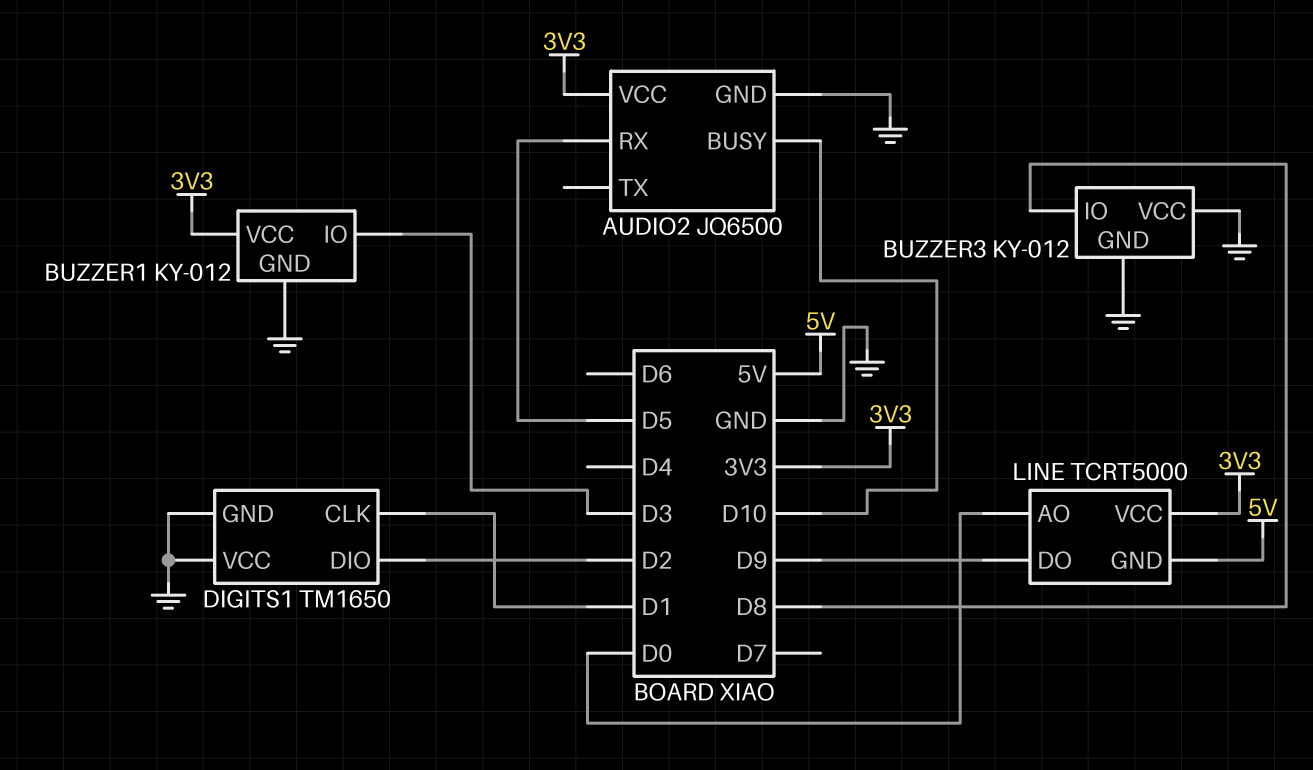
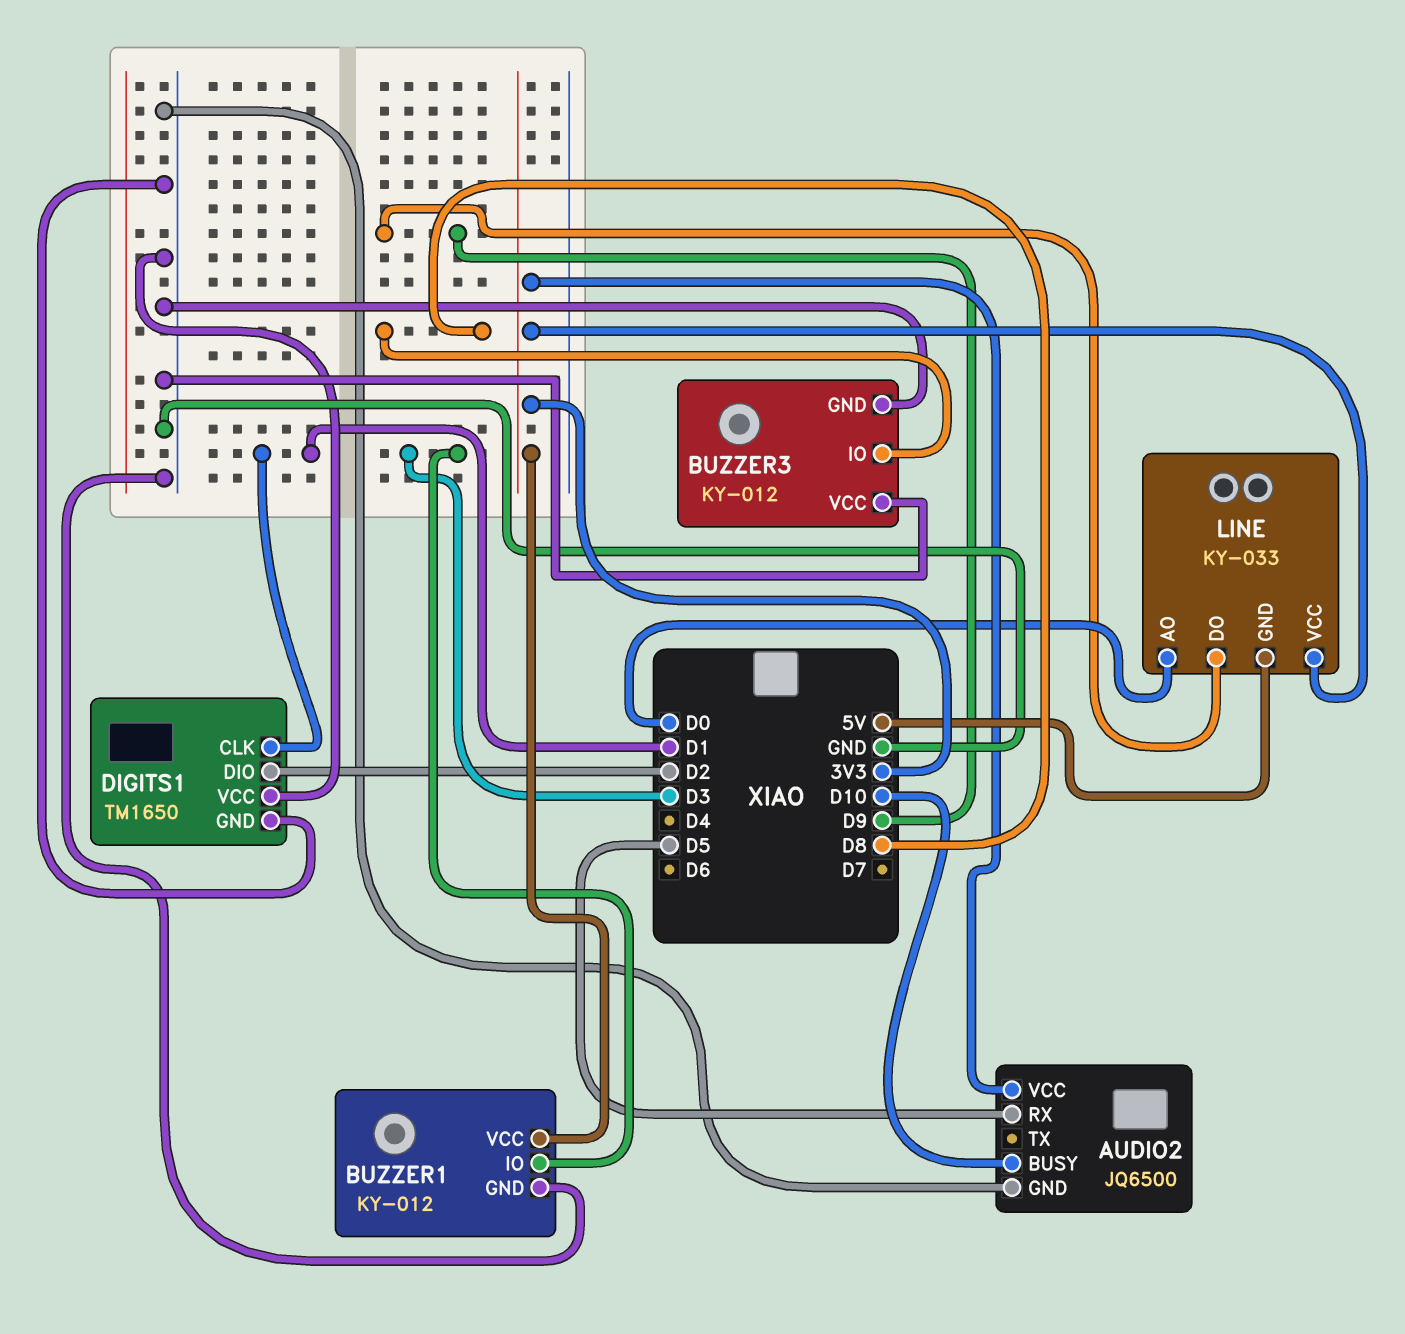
LINE: TCRT5000 -> KY-033

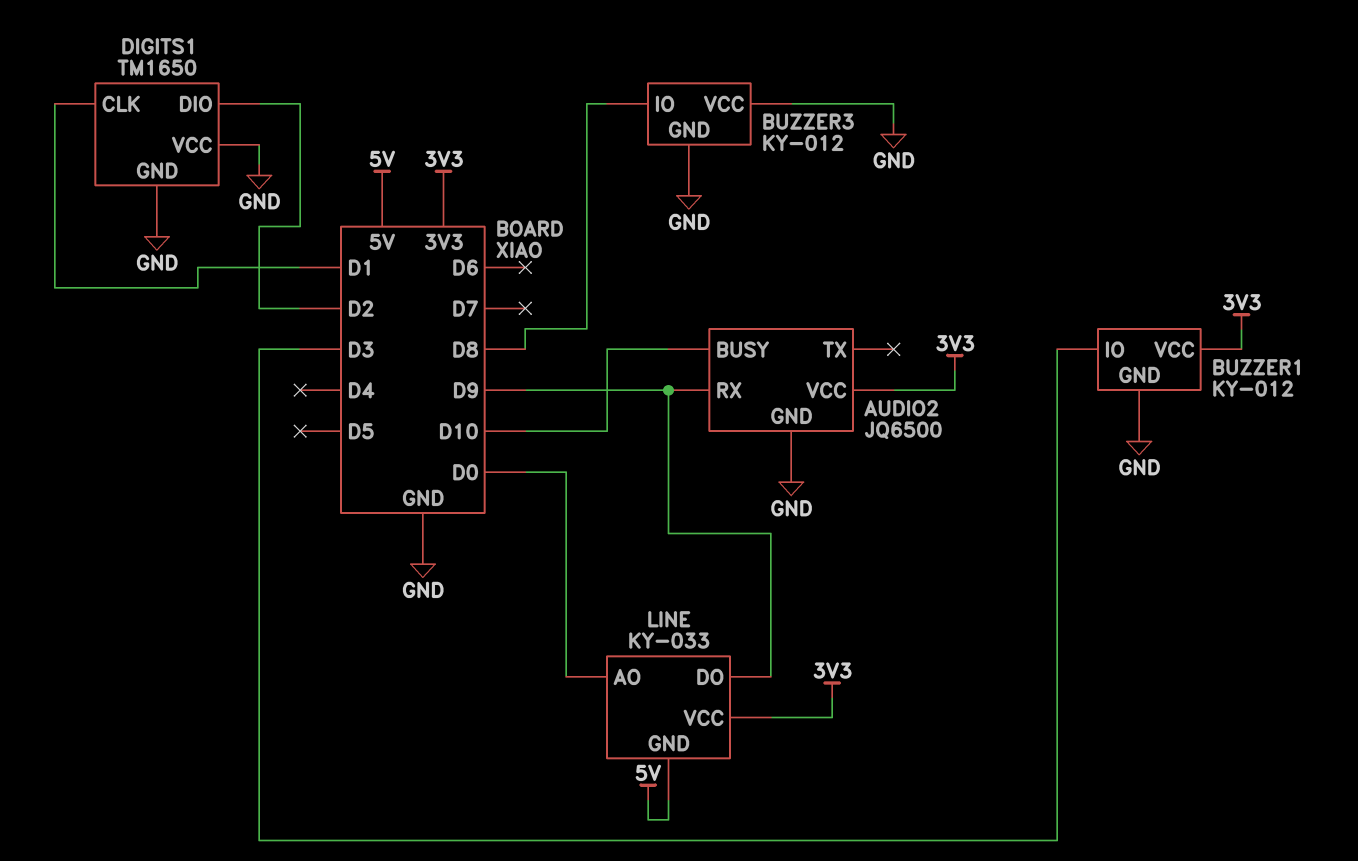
AUDIO2 pin RX: D5 -> D9

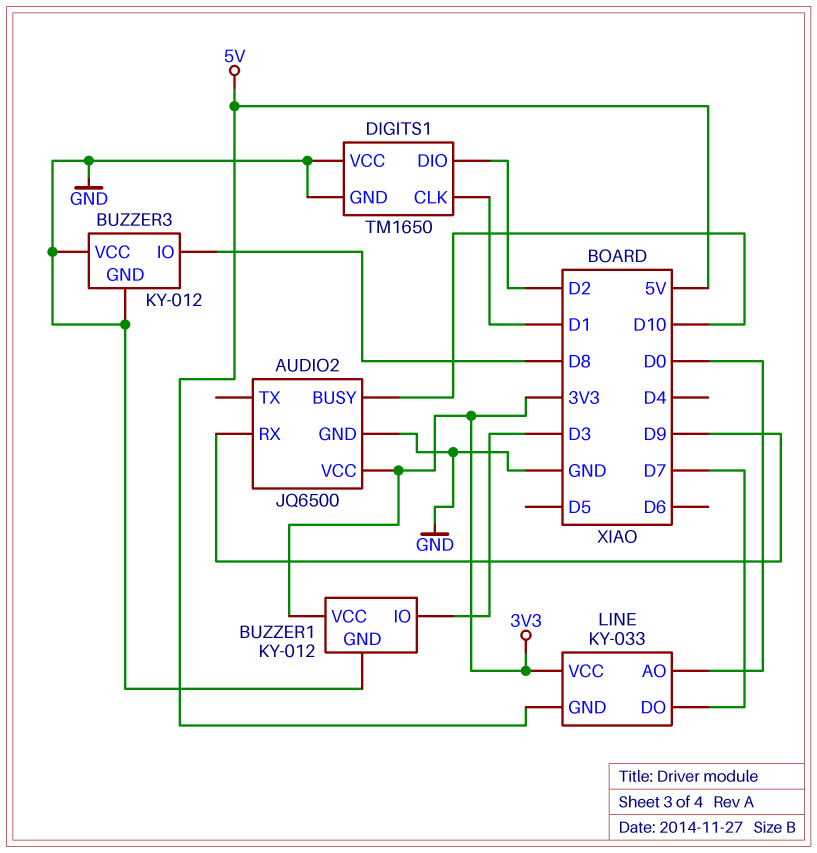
LINE pin DO: D9 -> D7

